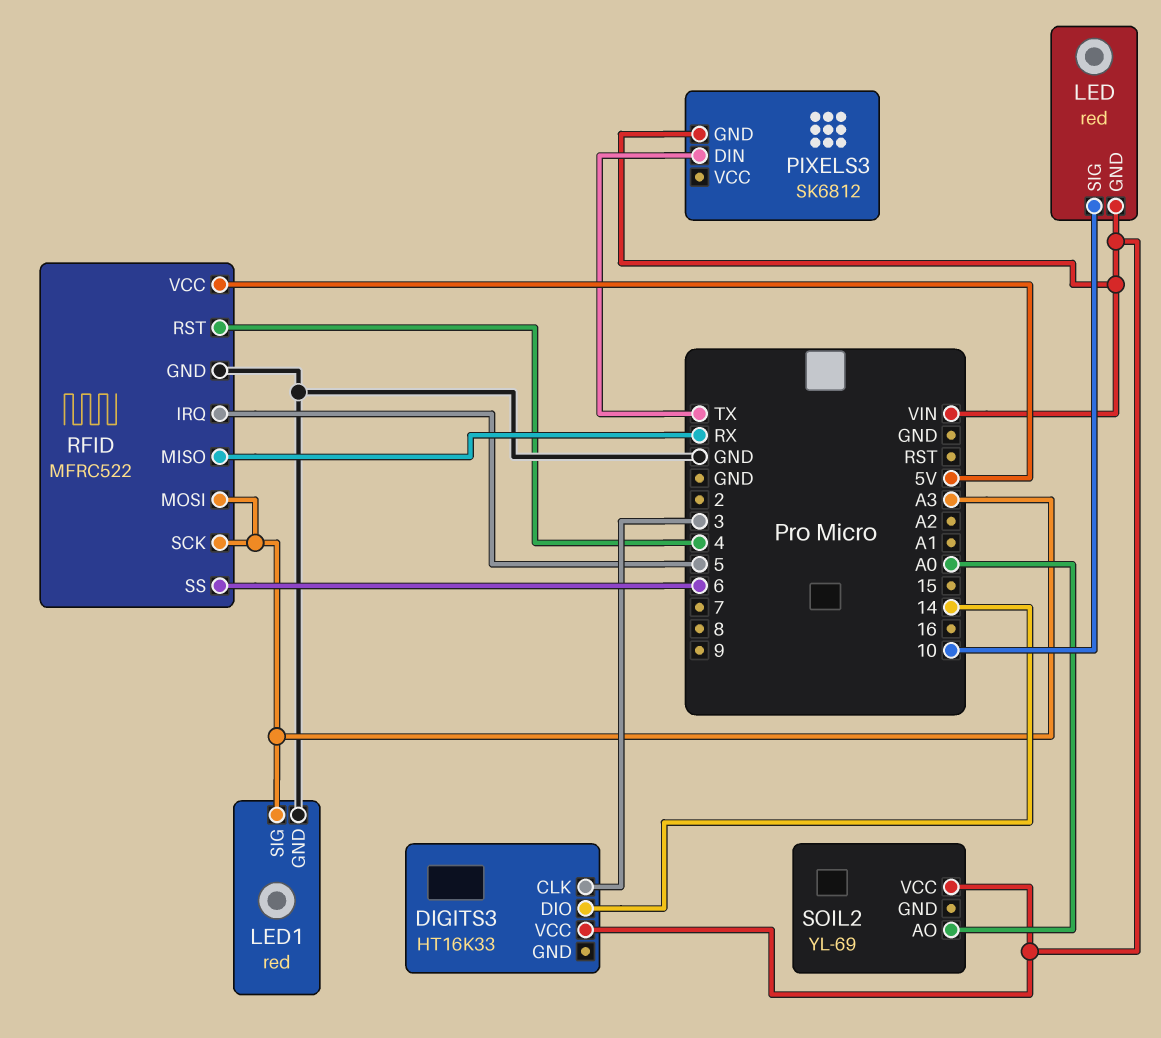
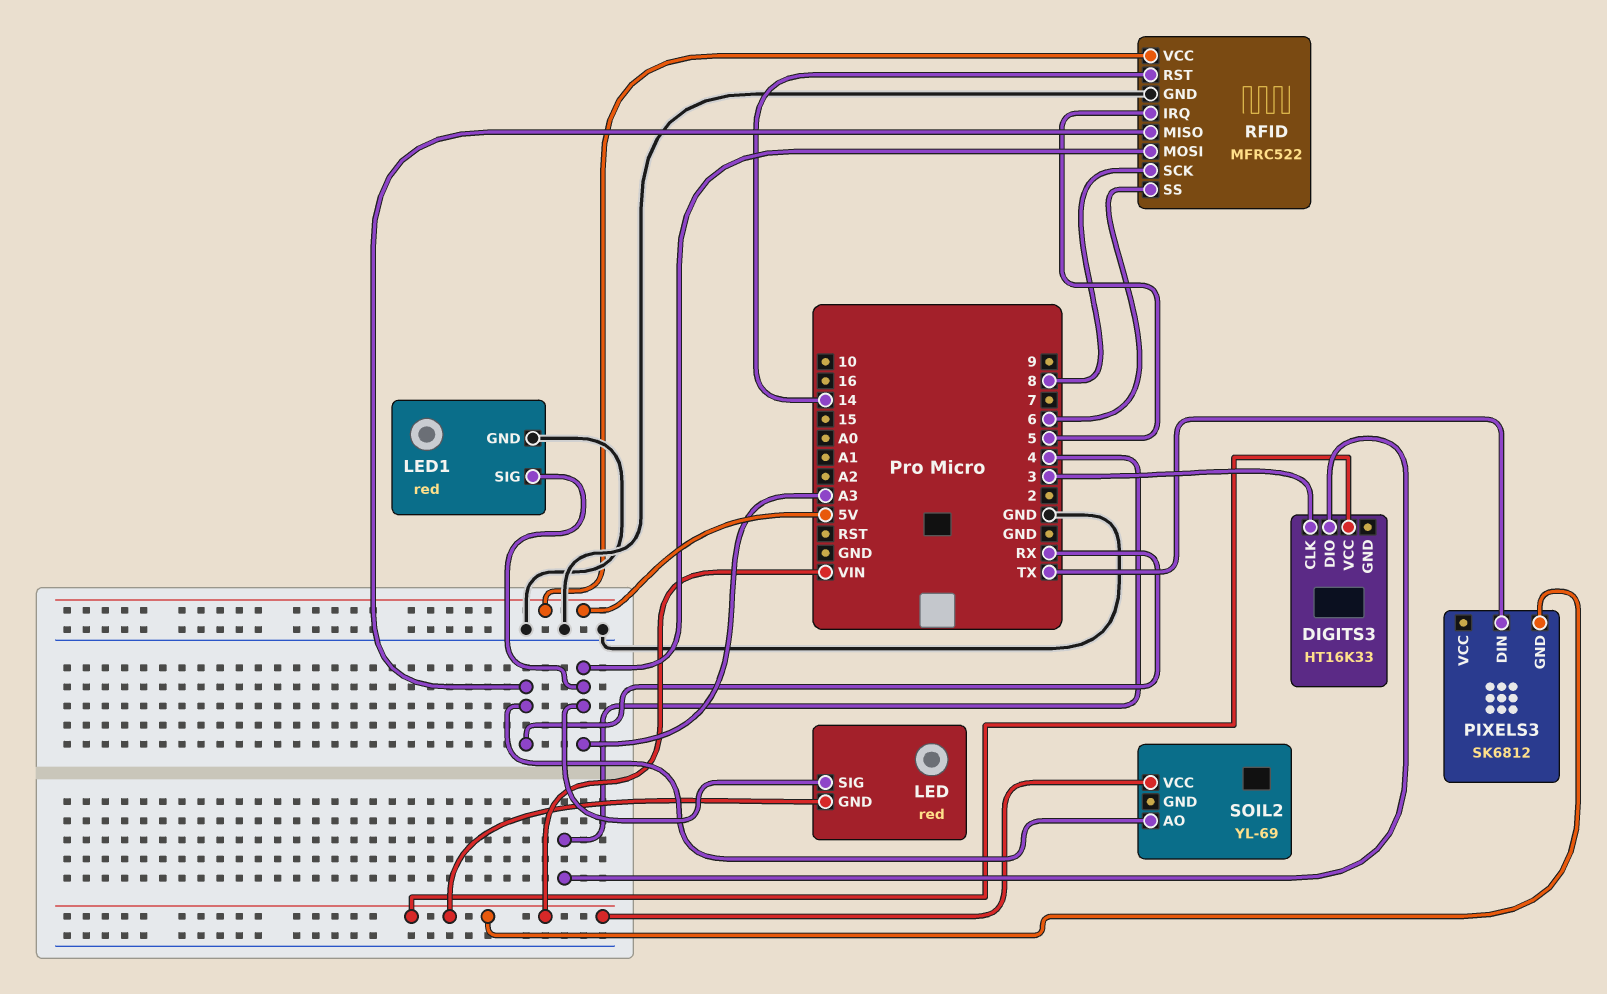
DIGITS3 pin DIO: 14 -> 4
LED pin SIG: 10 -> A3
RFID pin RST: 4 -> 14
RFID pin SCK: A3 -> 8
SOIL2 pin AO: A0 -> RX

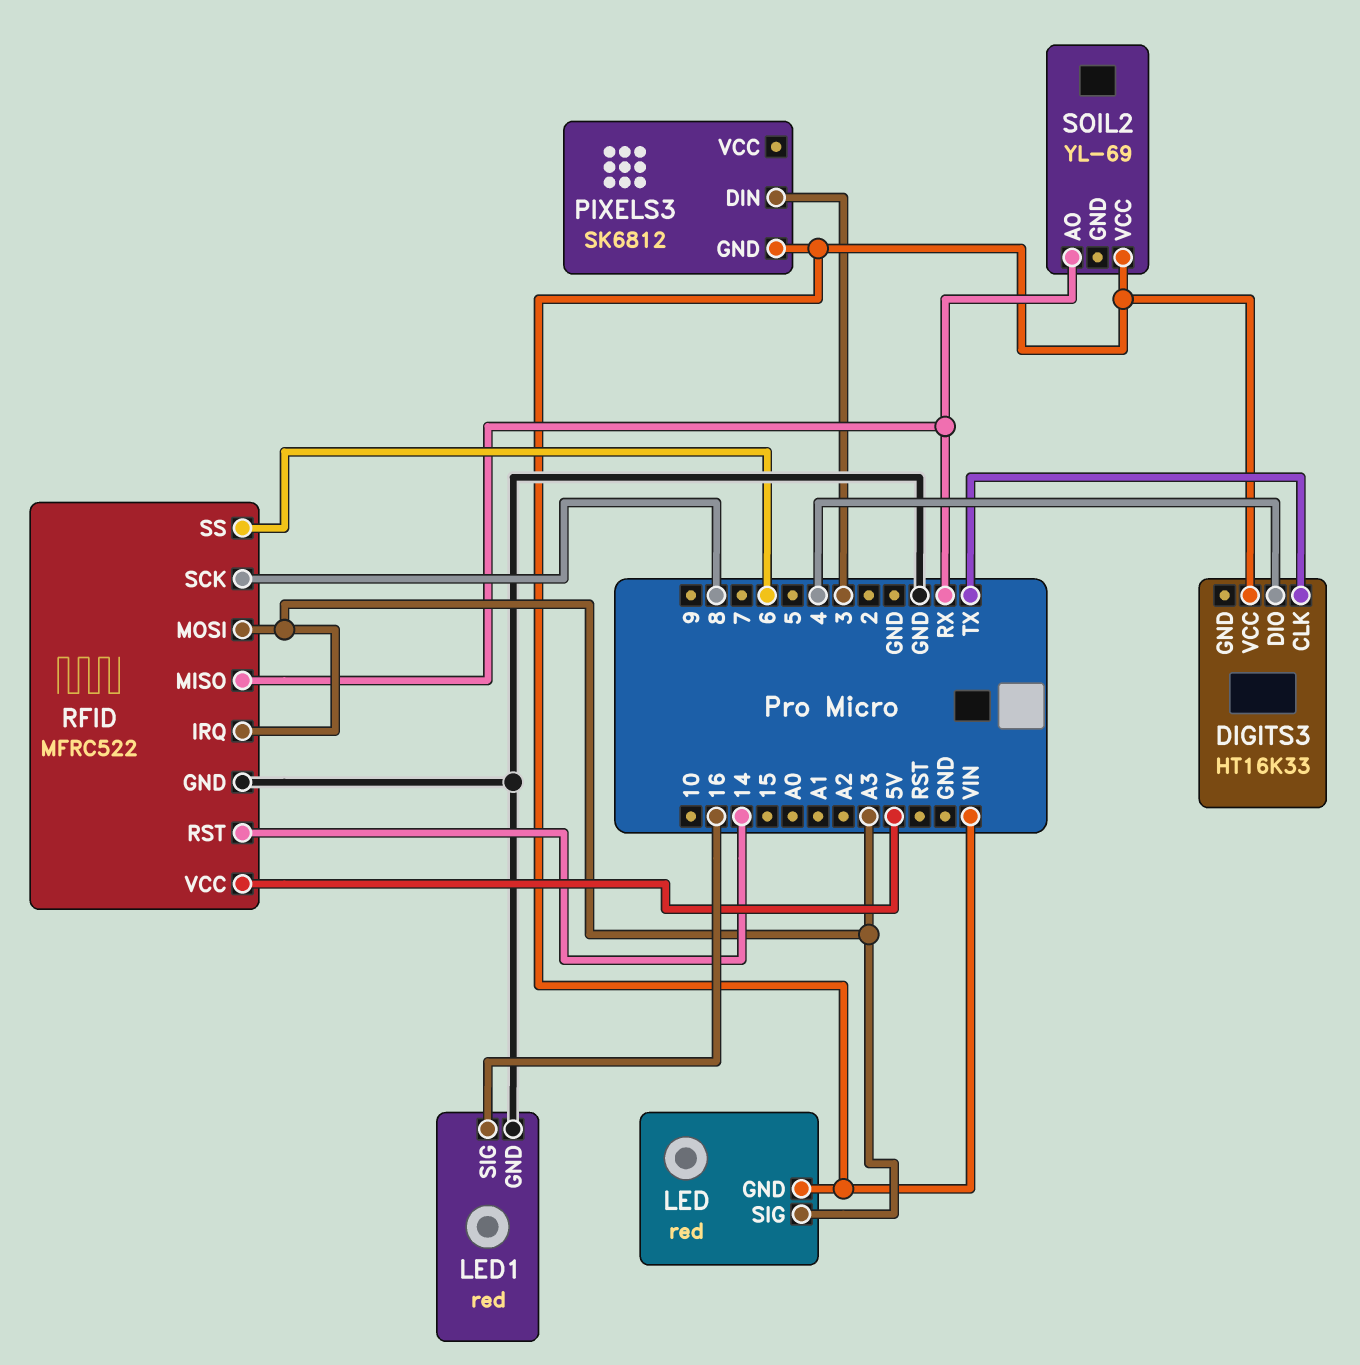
DIGITS3 pin CLK: 3 -> TX
LED1 pin SIG: A3 -> 16
PIXELS3 pin DIN: TX -> 3
RFID pin IRQ: 5 -> A3

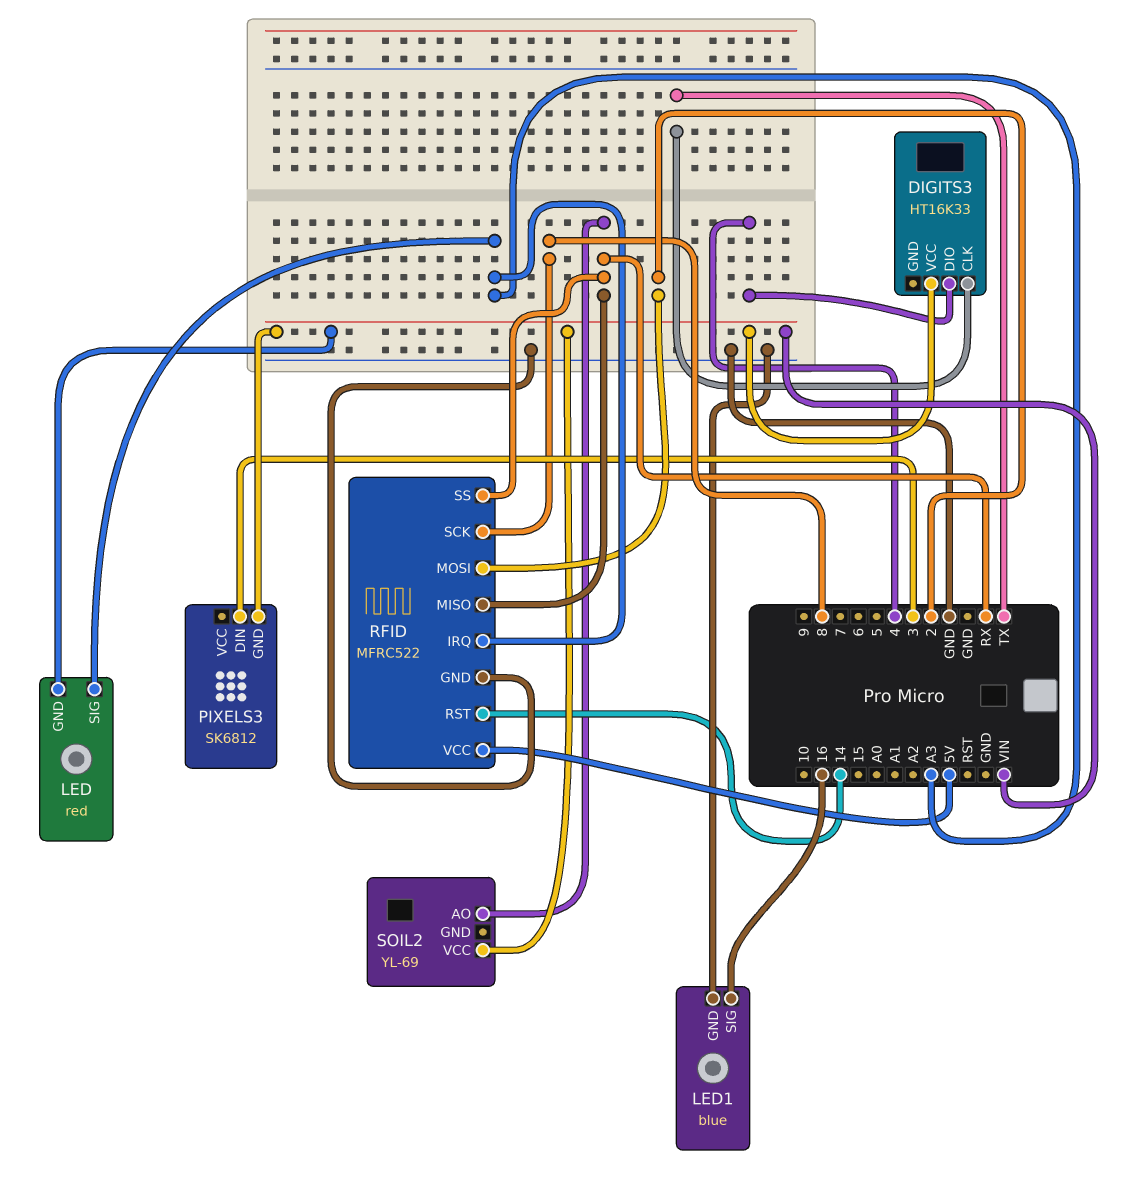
LED1: red -> blue
RFID pin MOSI: A3 -> 2
RFID pin SS: 6 -> RX

